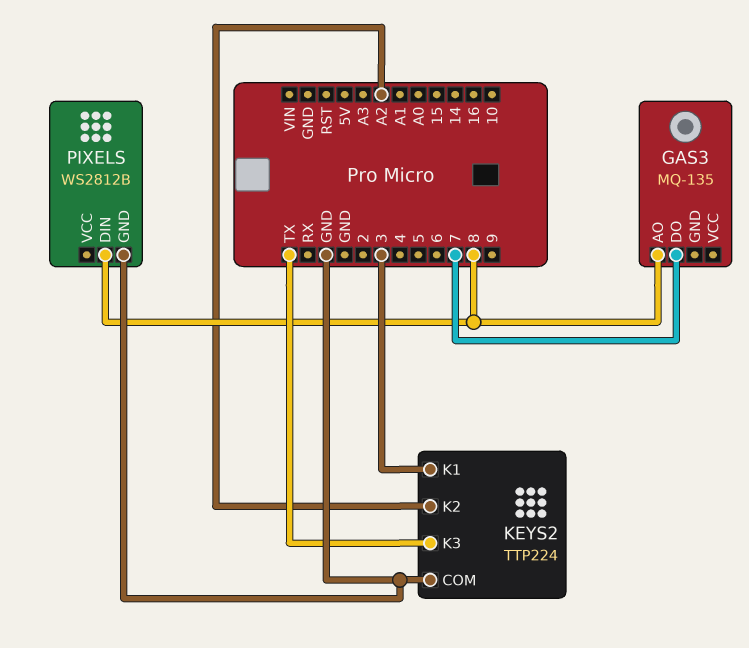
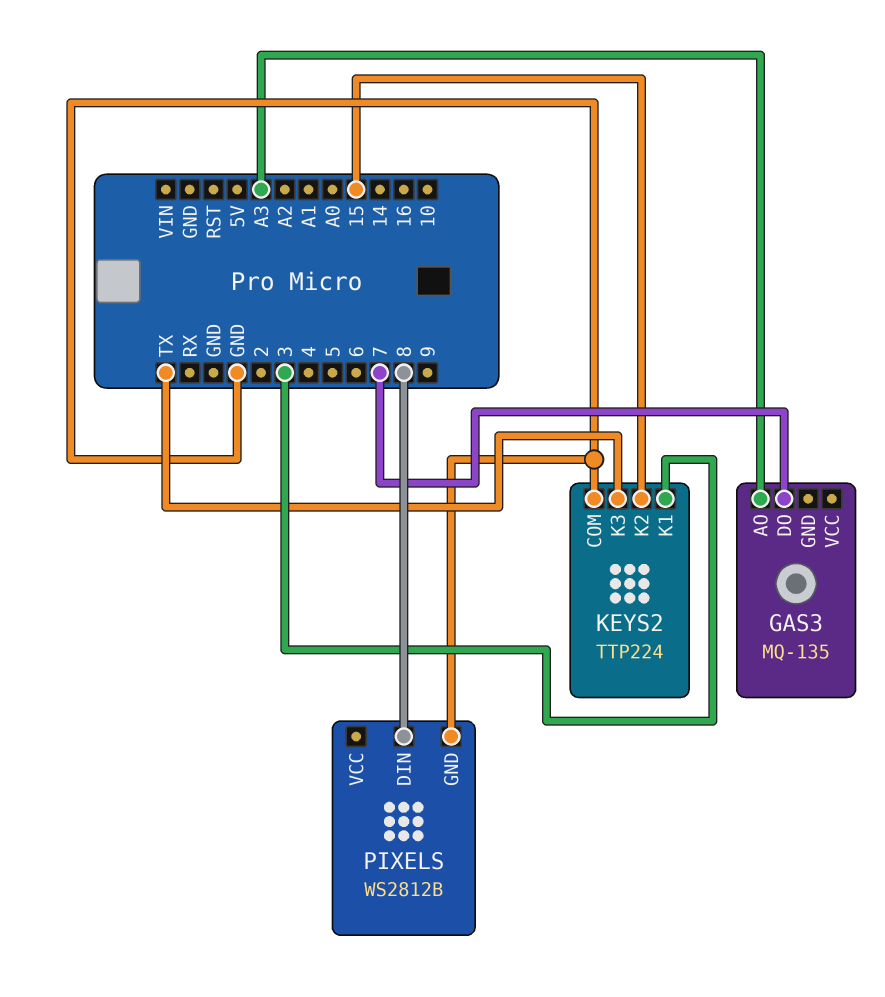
GAS3 pin AO: 8 -> A3
KEYS2 pin K2: A2 -> 15

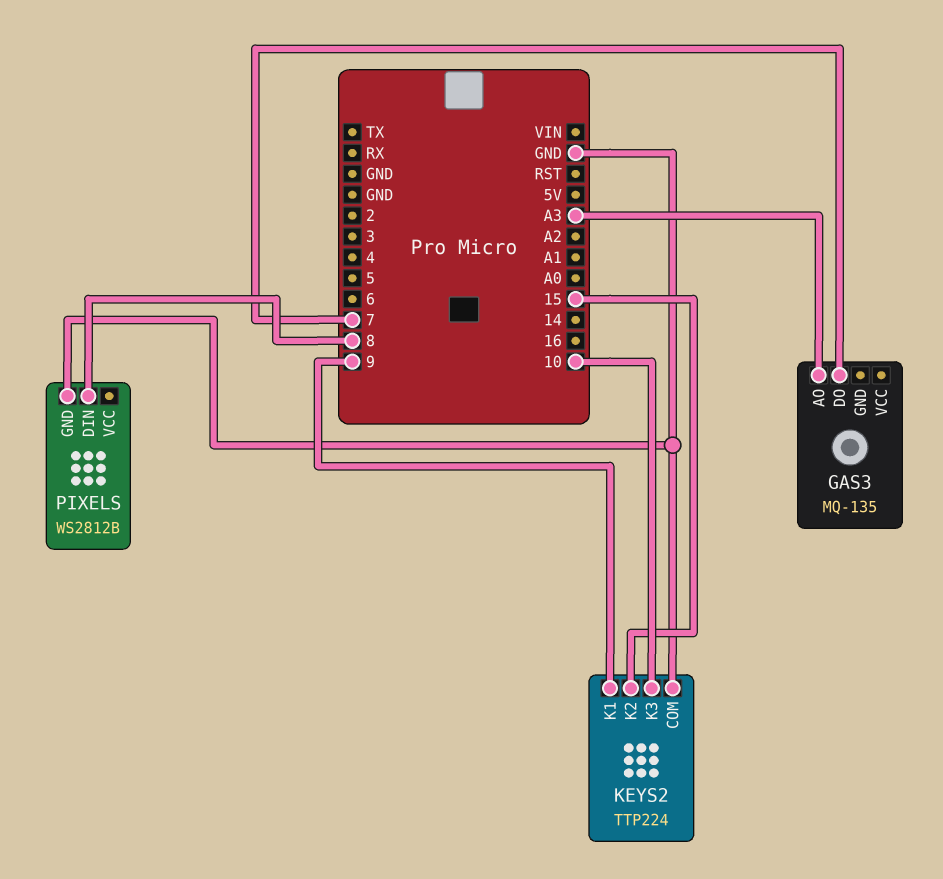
KEYS2 pin K1: 3 -> 9
KEYS2 pin K3: TX -> 10

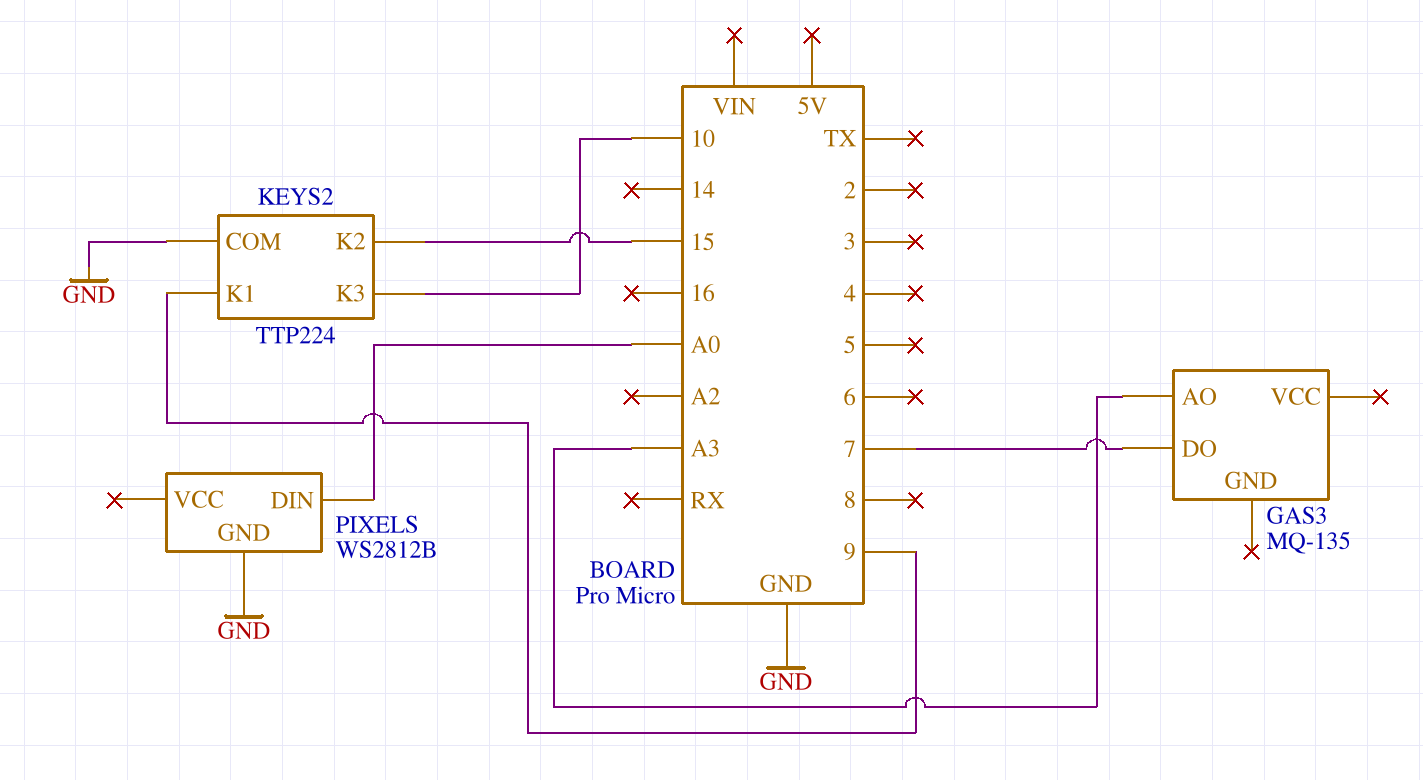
PIXELS pin DIN: 8 -> A0

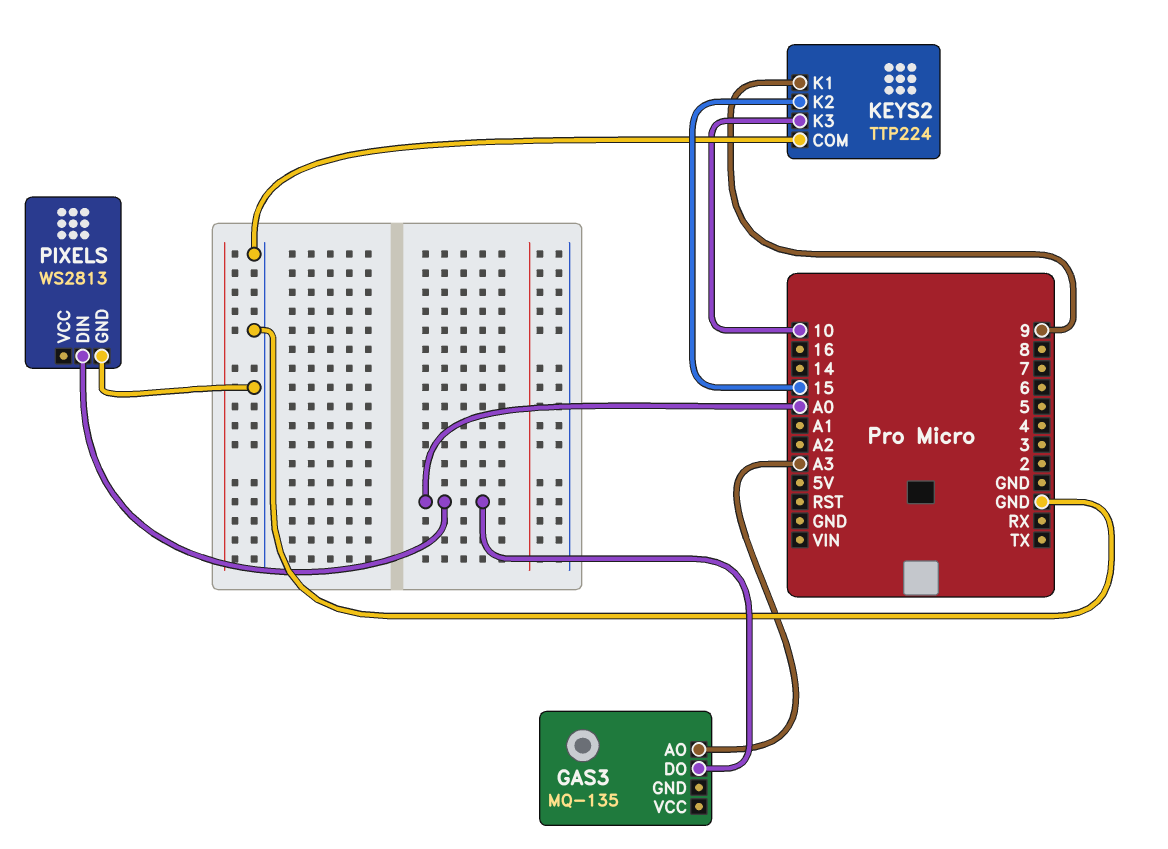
GAS3 pin DO: 7 -> A0
PIXELS: WS2812B -> WS2813

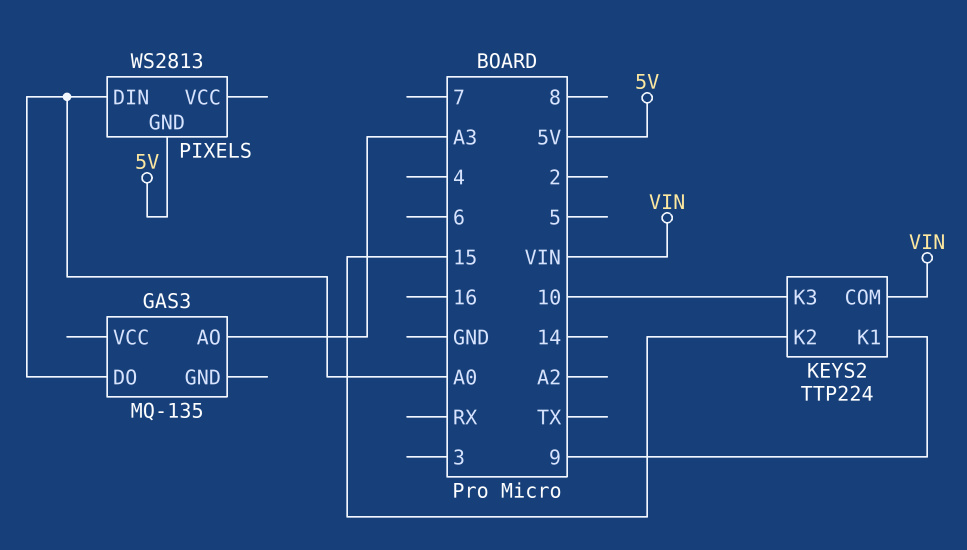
KEYS2 pin COM: GND -> VIN
PIXELS pin GND: GND -> 5V

